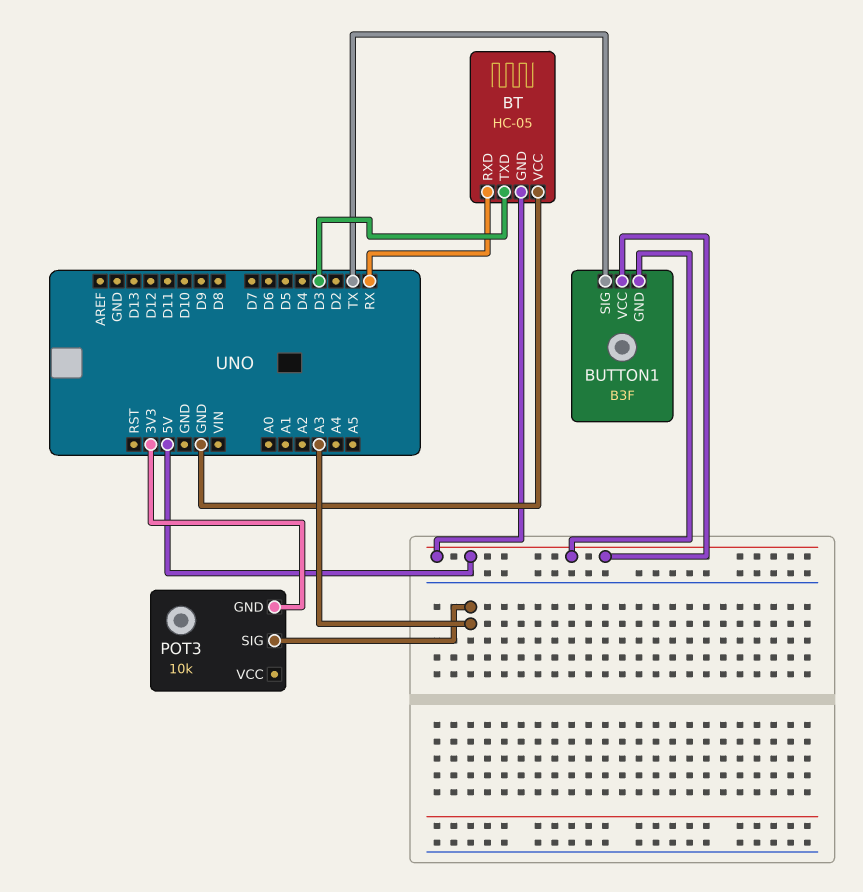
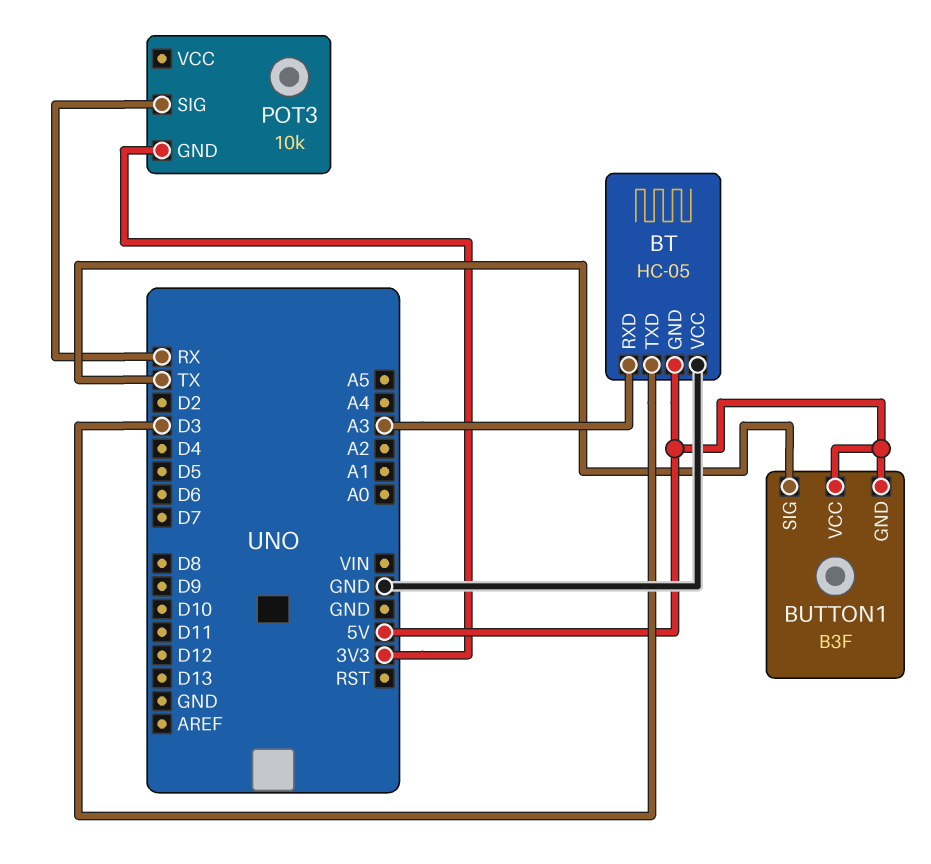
BT pin RXD: RX -> A3
POT3 pin SIG: A3 -> RX

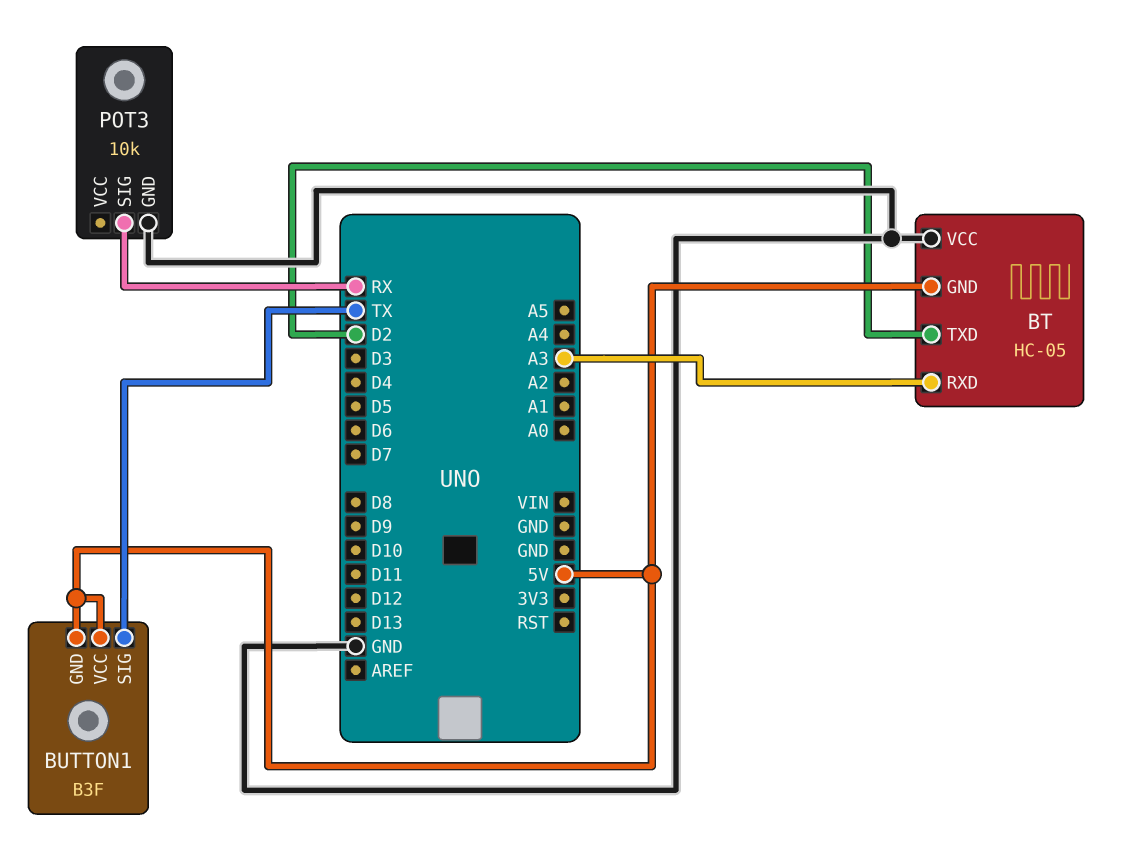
BT pin TXD: D3 -> D2
POT3 pin GND: 3V3 -> GND

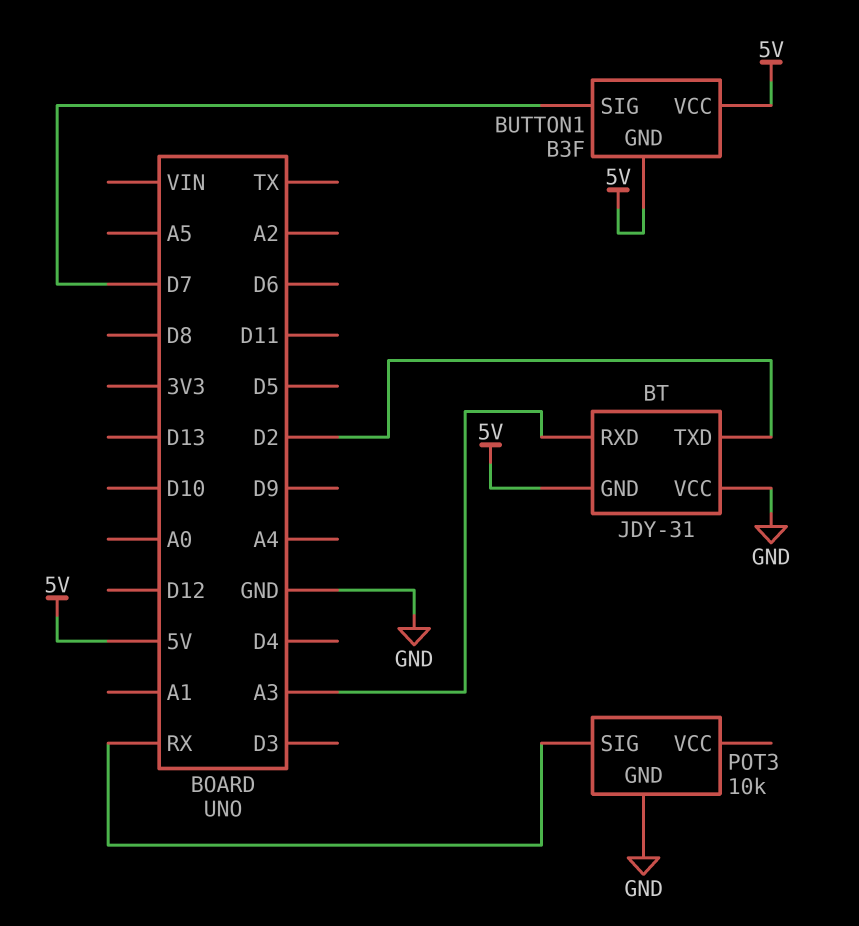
BT: HC-05 -> JDY-31
BUTTON1 pin SIG: TX -> D7

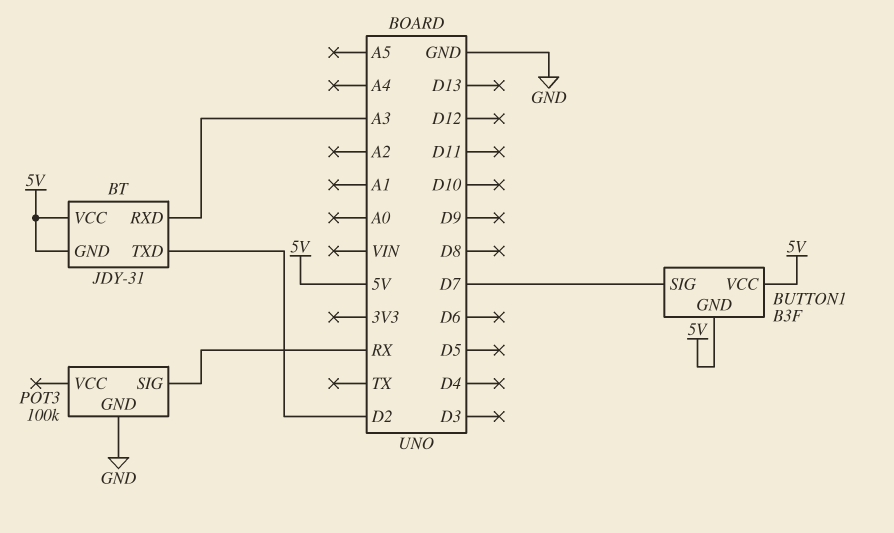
BT pin VCC: GND -> 5V
POT3: 10k -> 100k

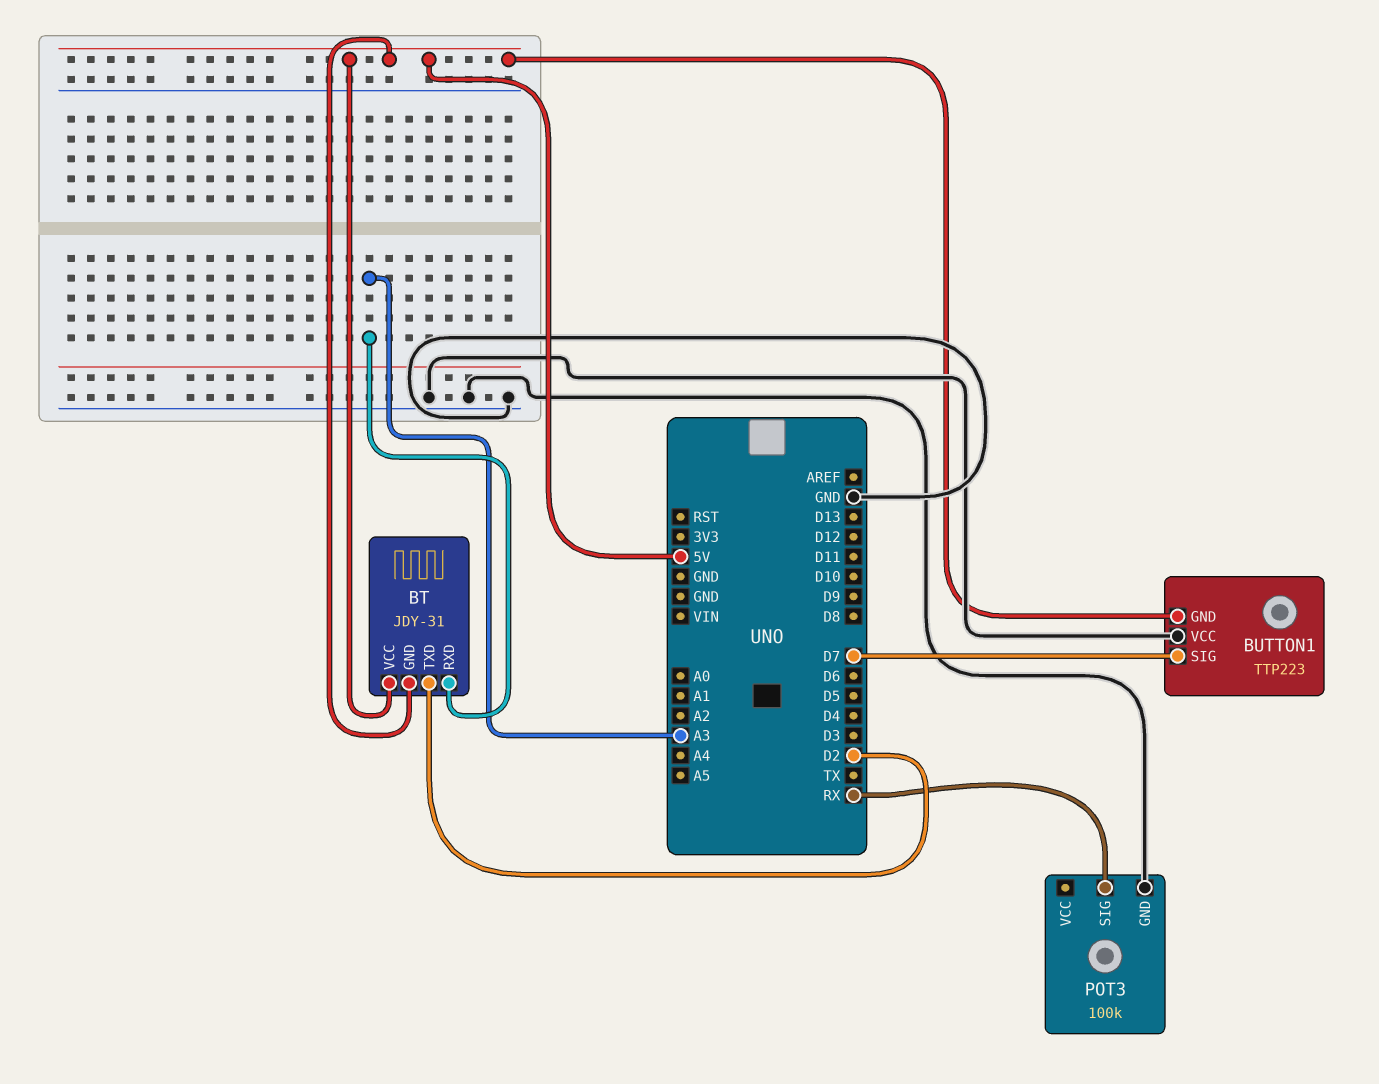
BUTTON1: B3F -> TTP223
BUTTON1 pin VCC: 5V -> GND

